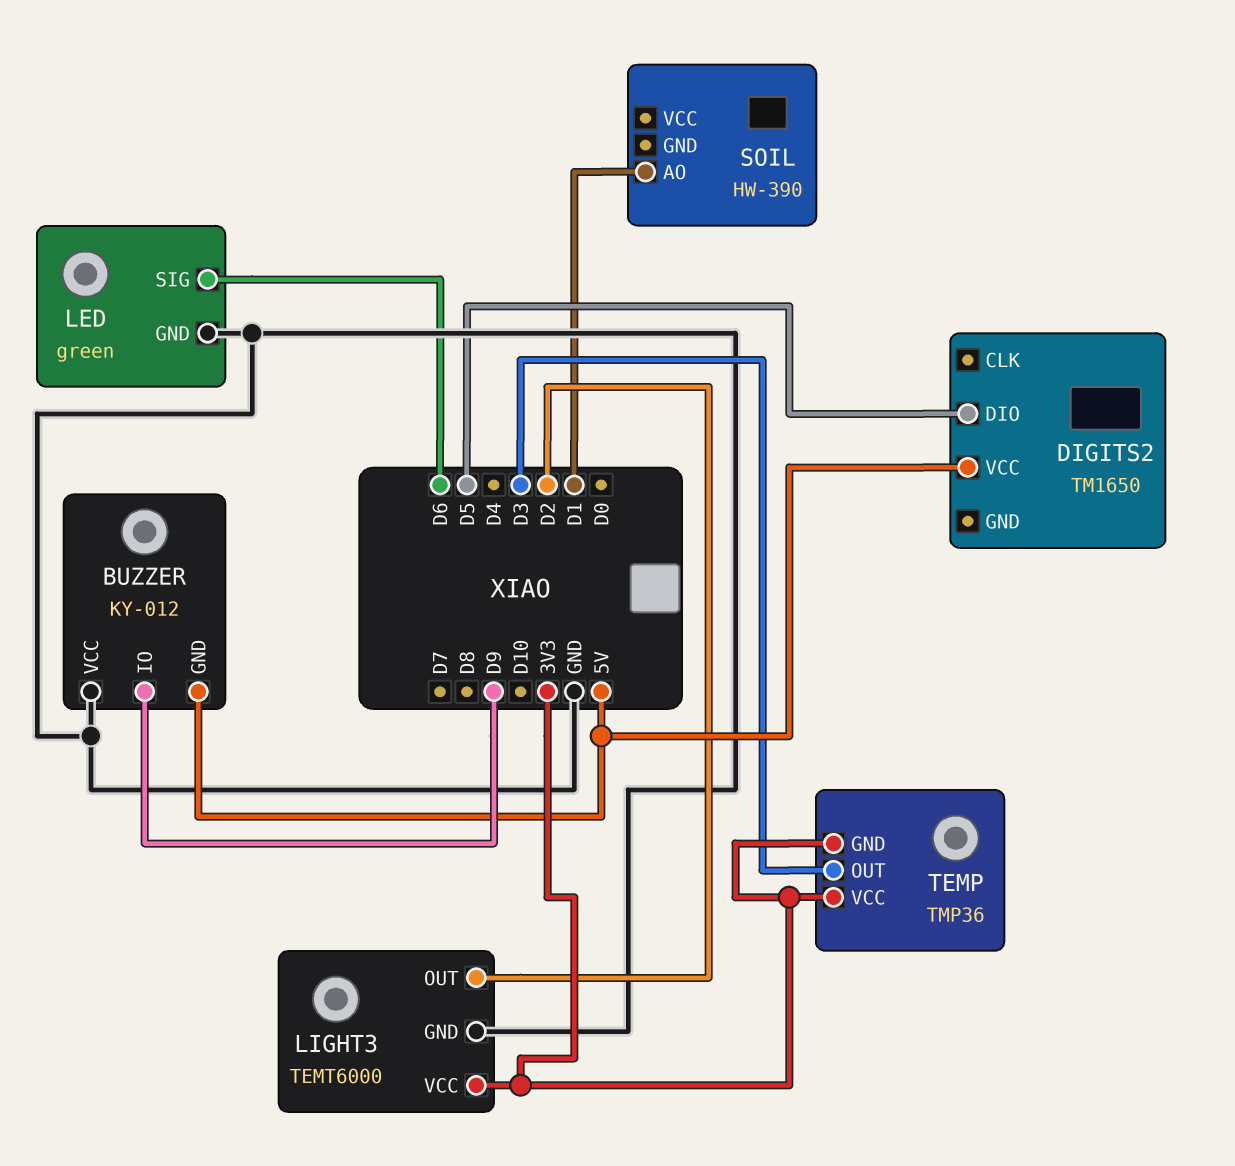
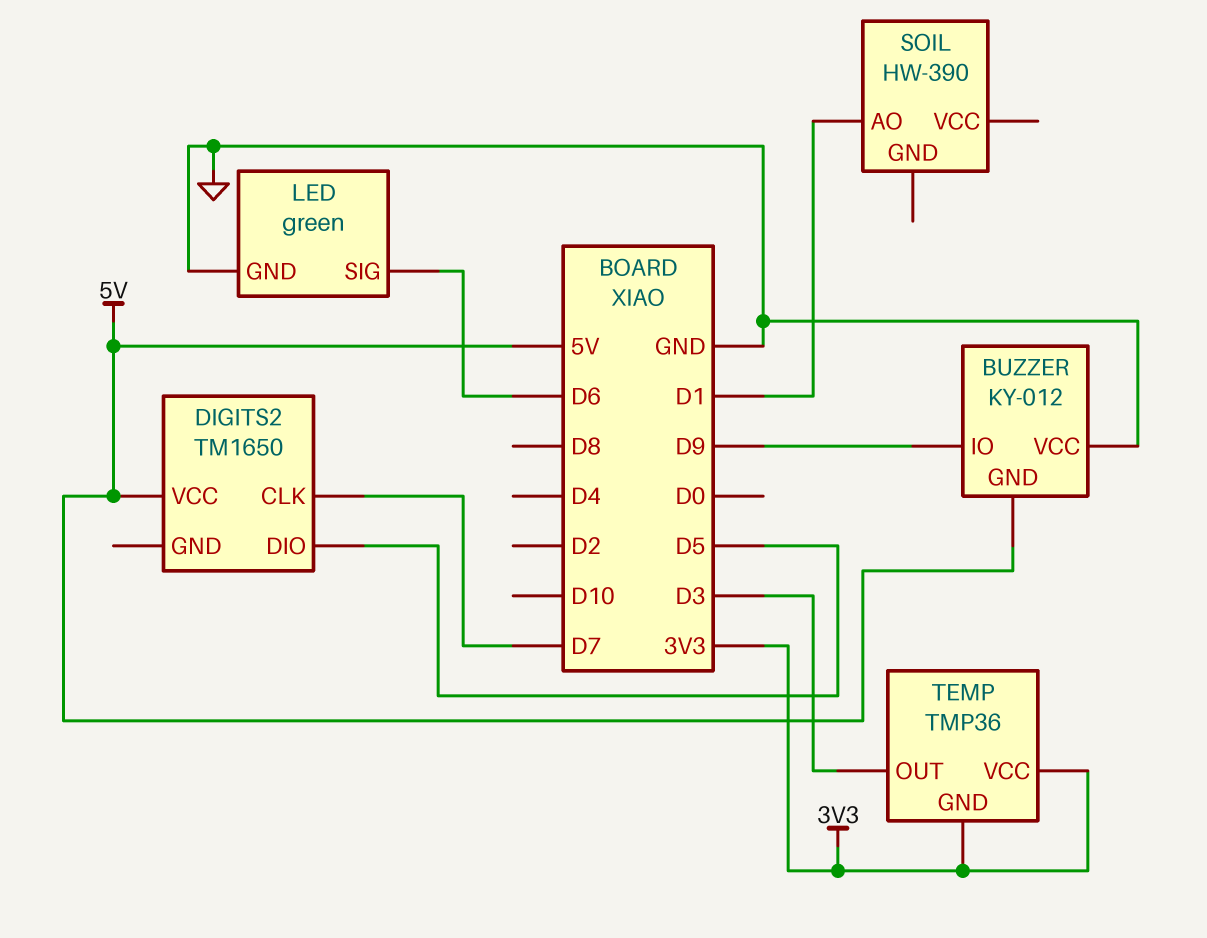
DIGITS2 pin CLK: none -> D7
LIGHT3: TEMT6000 -> none
LIGHT3 pin GND: GND -> none
LIGHT3 pin OUT: D2 -> none
LIGHT3 pin VCC: 3V3 -> none

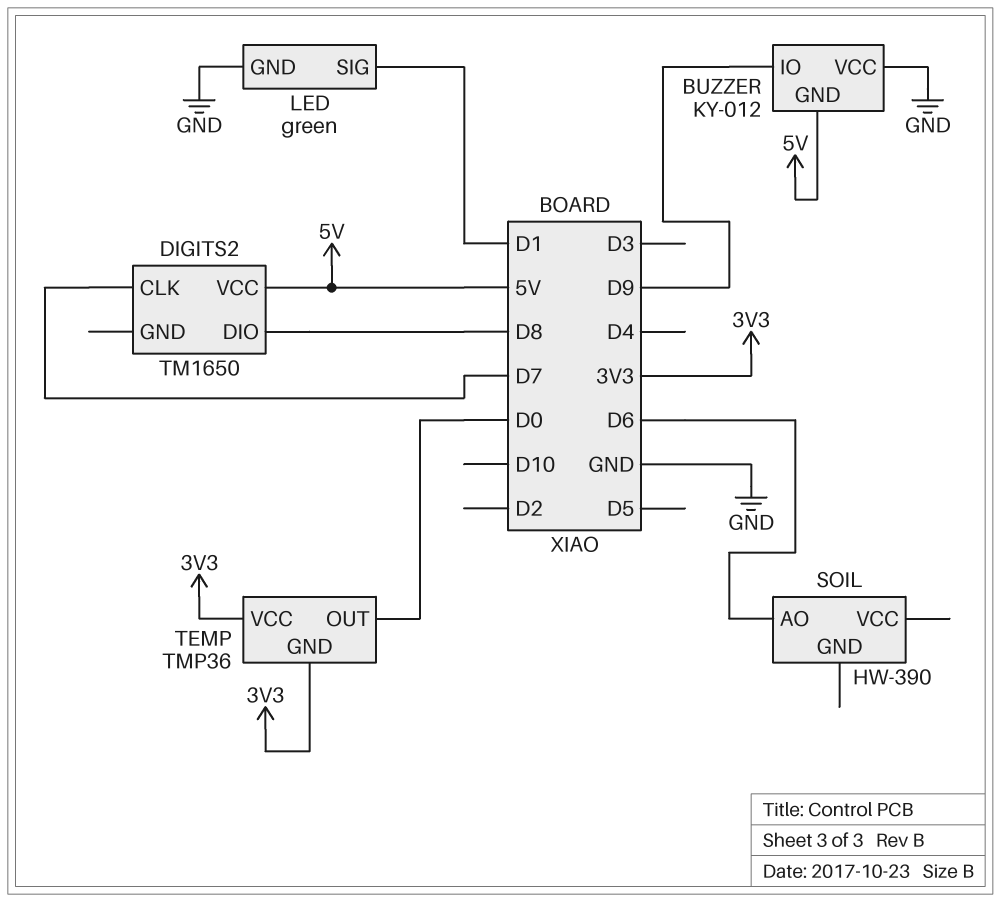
DIGITS2 pin DIO: D5 -> D8
LED pin SIG: D6 -> D1
SOIL pin AO: D1 -> D6
TEMP pin OUT: D3 -> D0

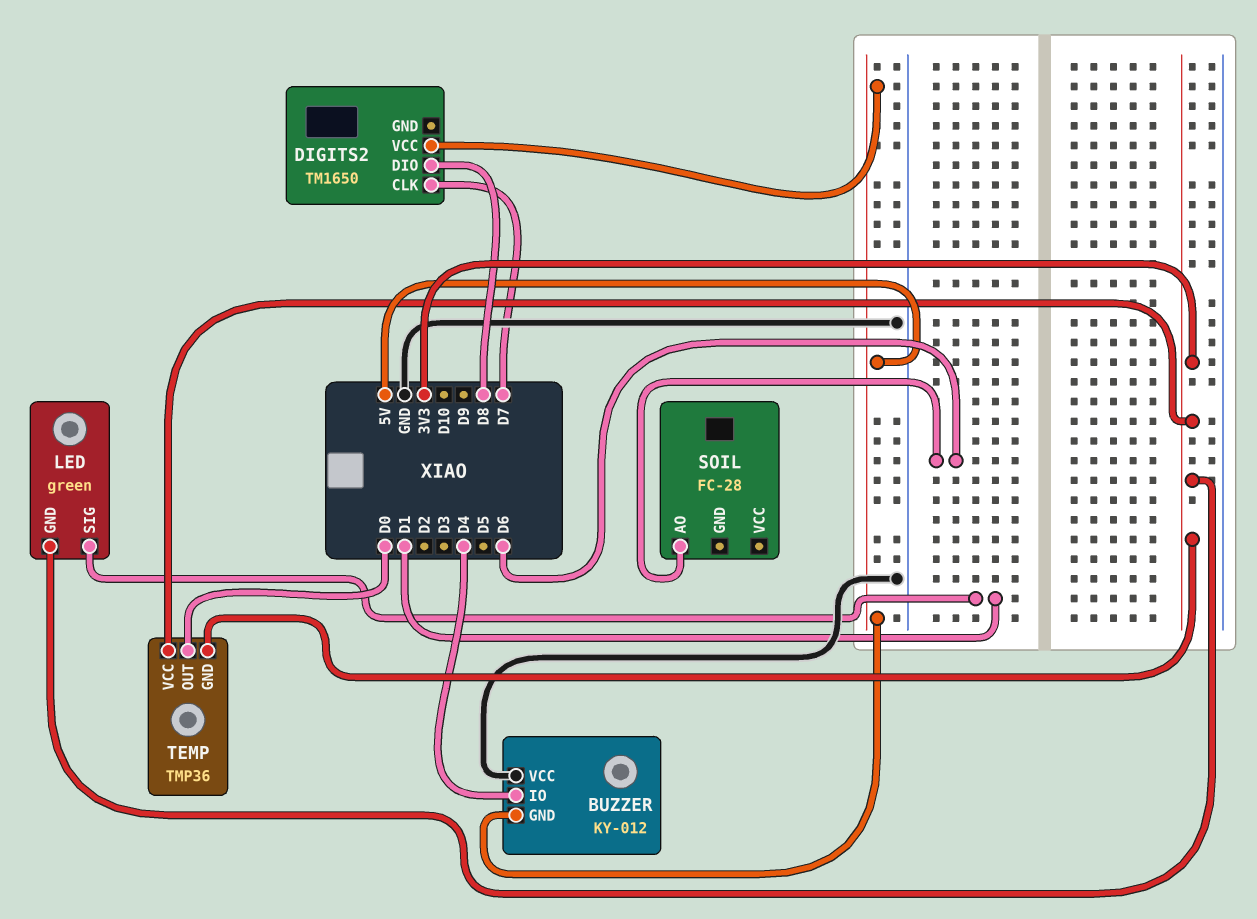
BUZZER pin IO: D9 -> D4
LED pin GND: GND -> 3V3
SOIL: HW-390 -> FC-28

